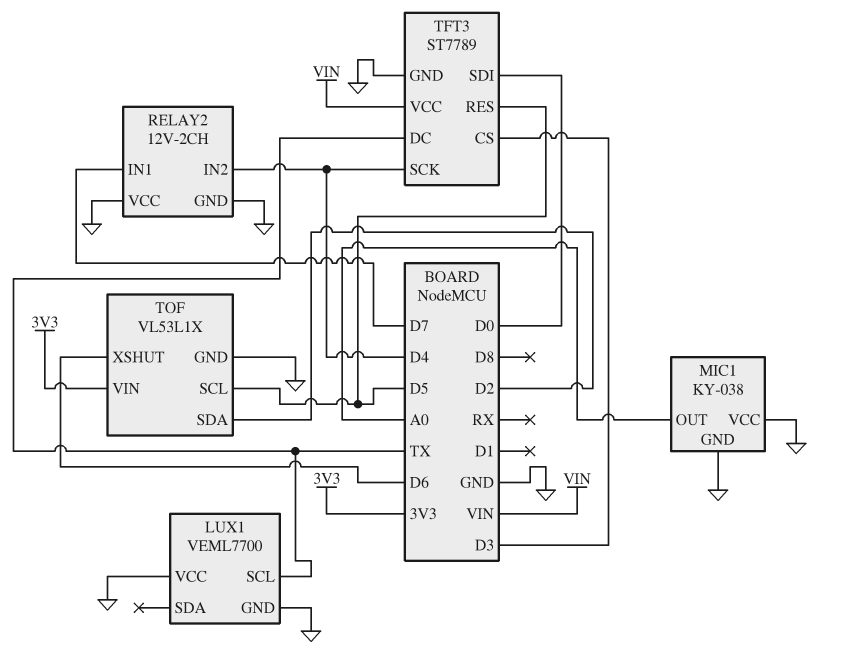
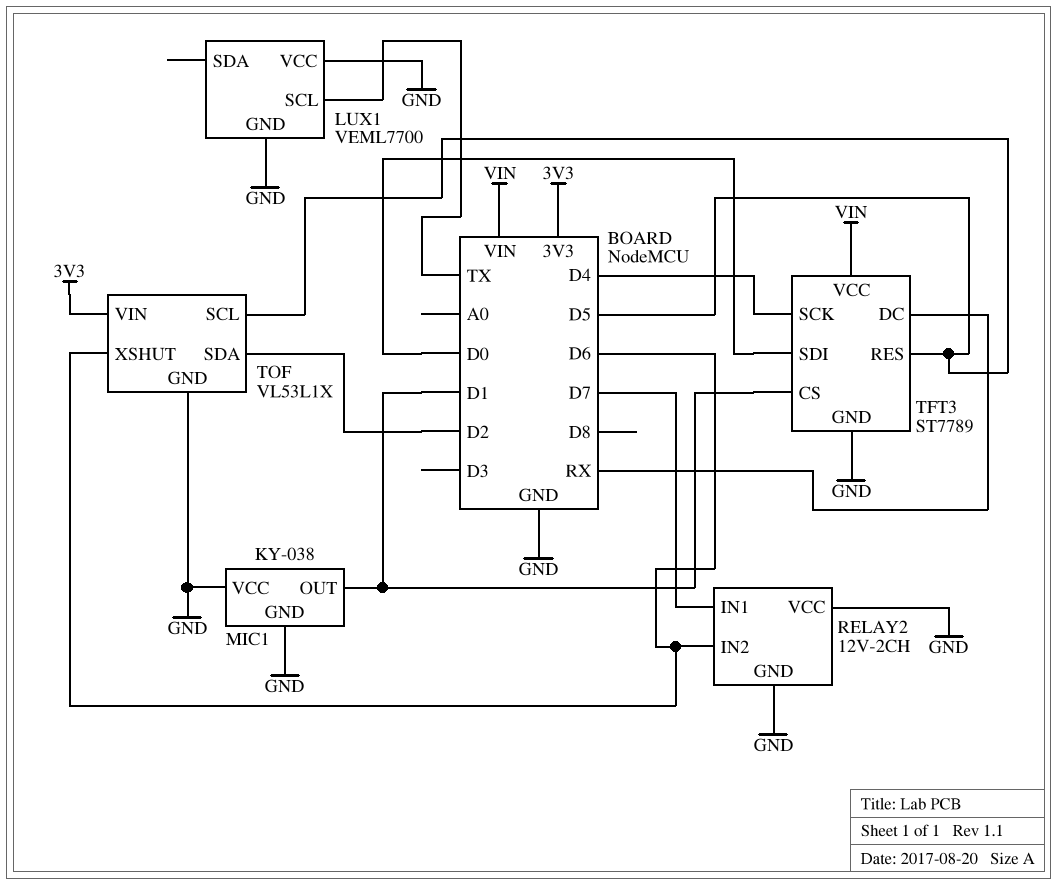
MIC1 pin OUT: A0 -> D1
RELAY2 pin IN2: D4 -> D6
TFT3 pin CS: D3 -> D1
TFT3 pin DC: TX -> RX

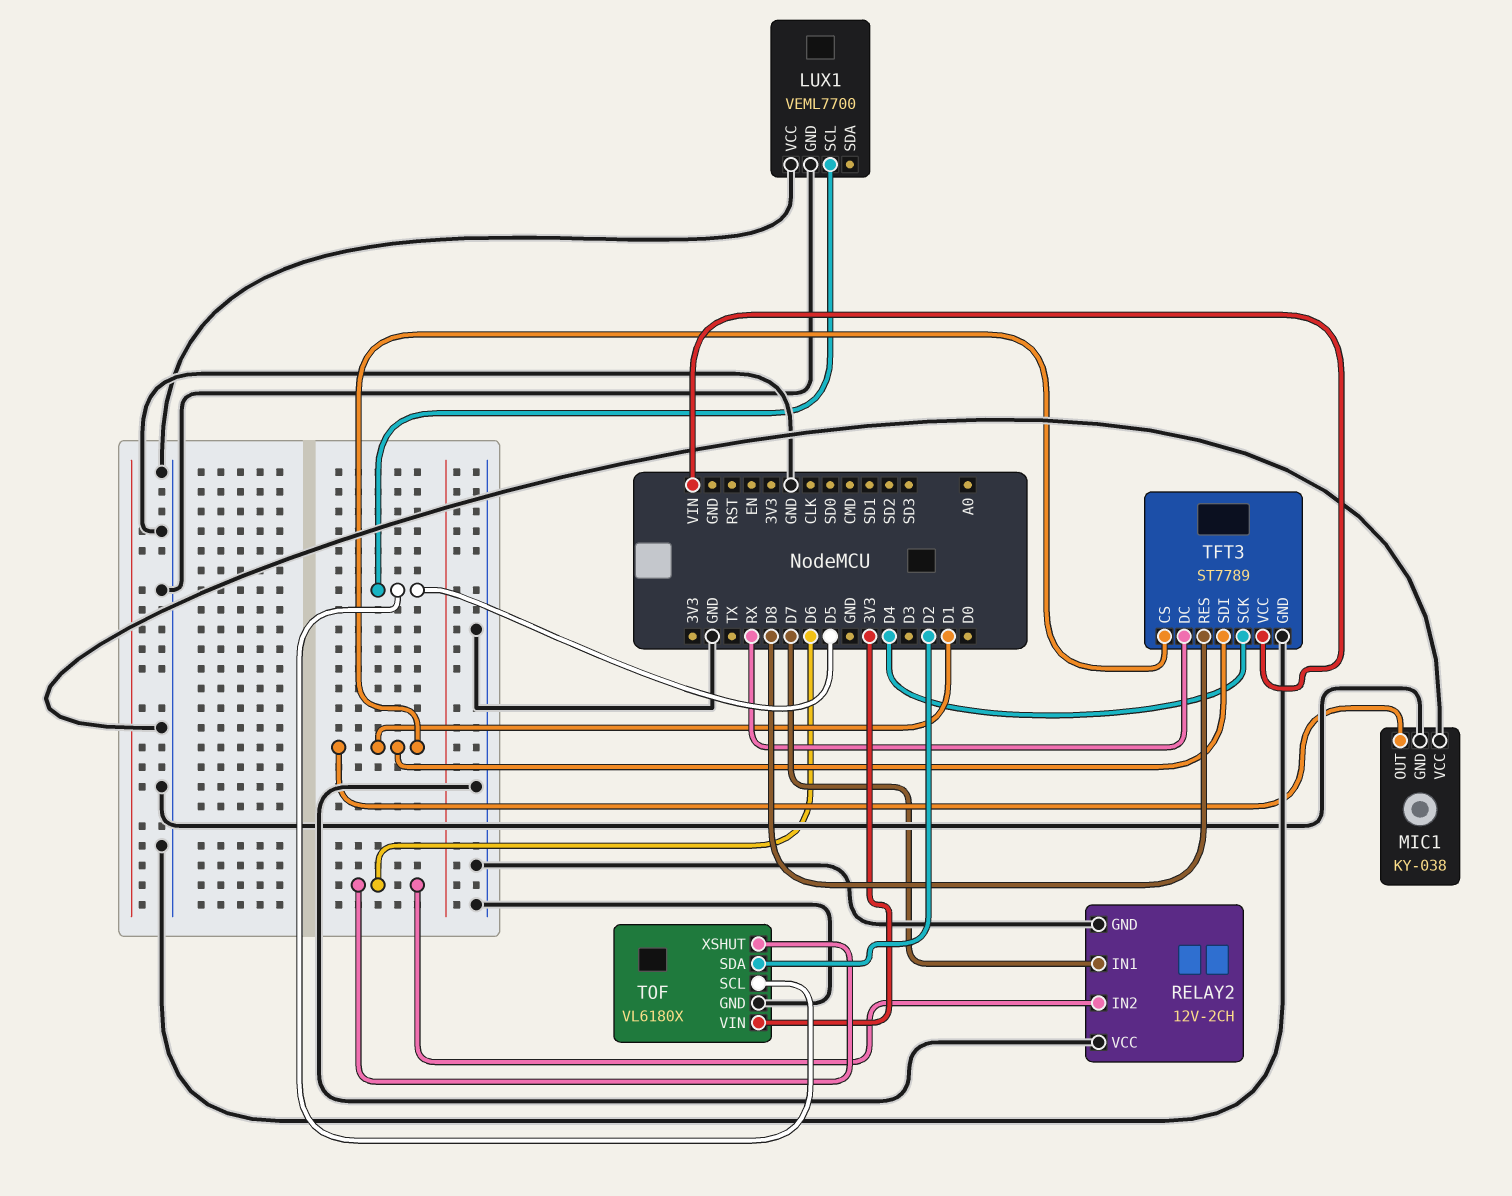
LUX1 pin SCL: TX -> D5
TFT3 pin RES: D5 -> D8
TFT3 pin SDI: D0 -> D1
TOF: VL53L1X -> VL6180X

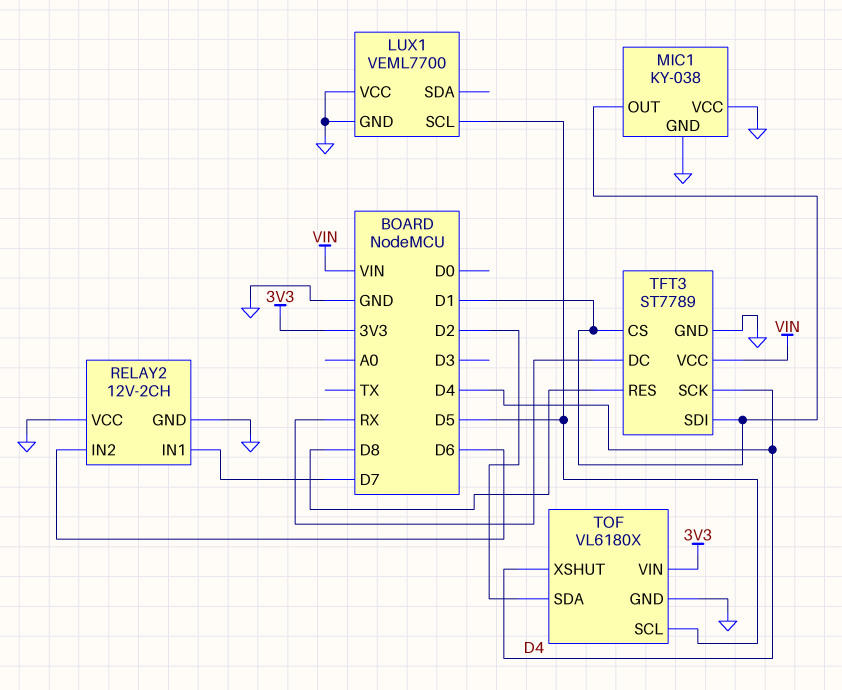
TOF pin XSHUT: D6 -> D4

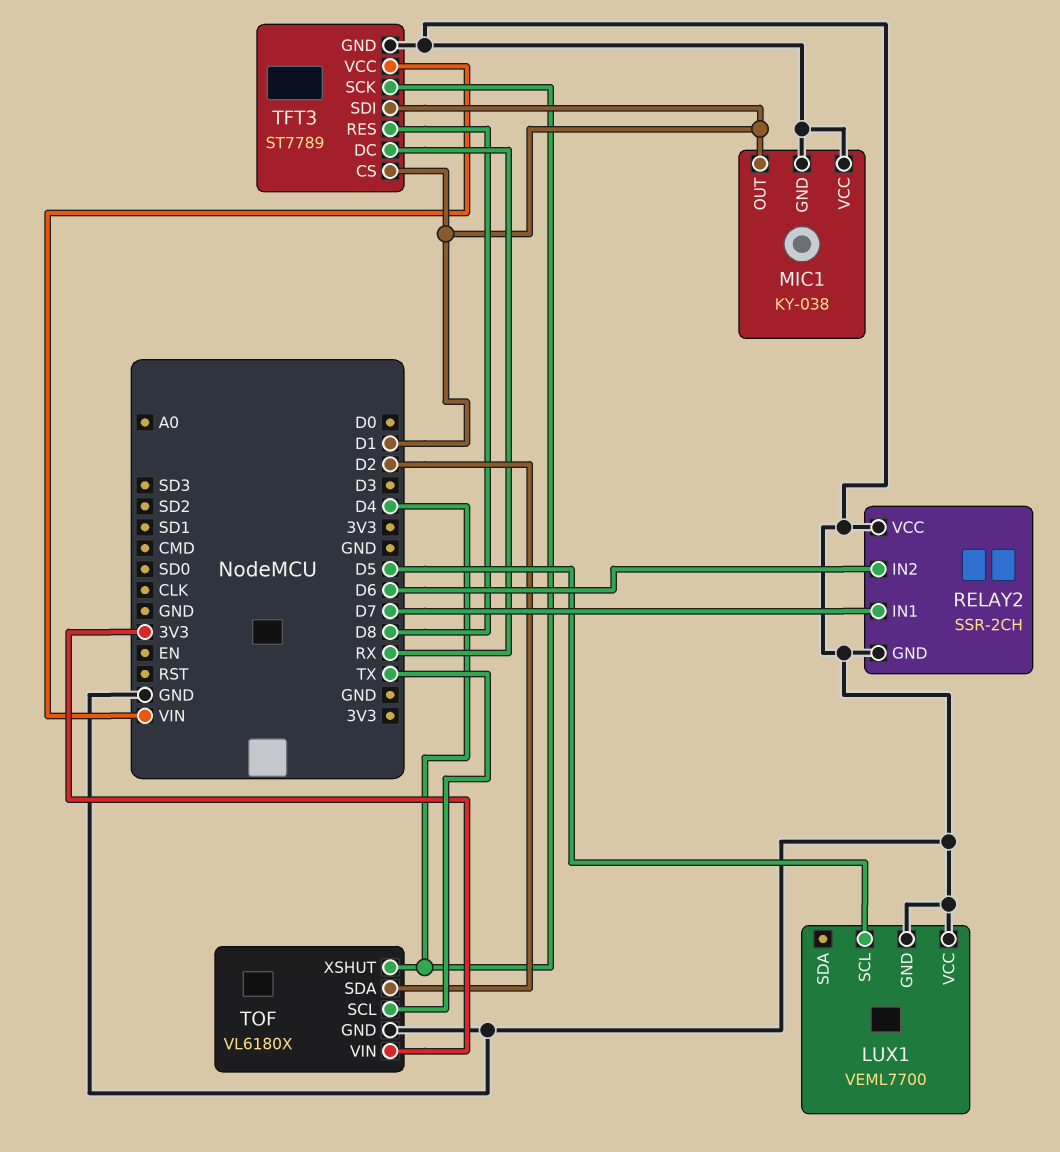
RELAY2: 12V-2CH -> SSR-2CH
TOF pin SCL: D5 -> TX

